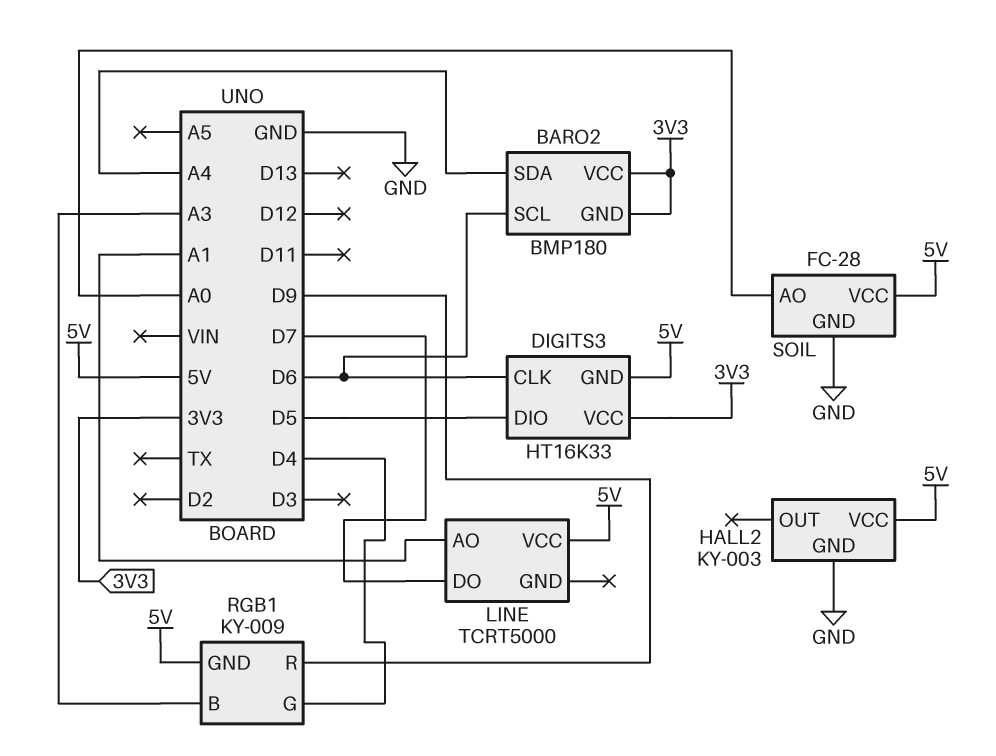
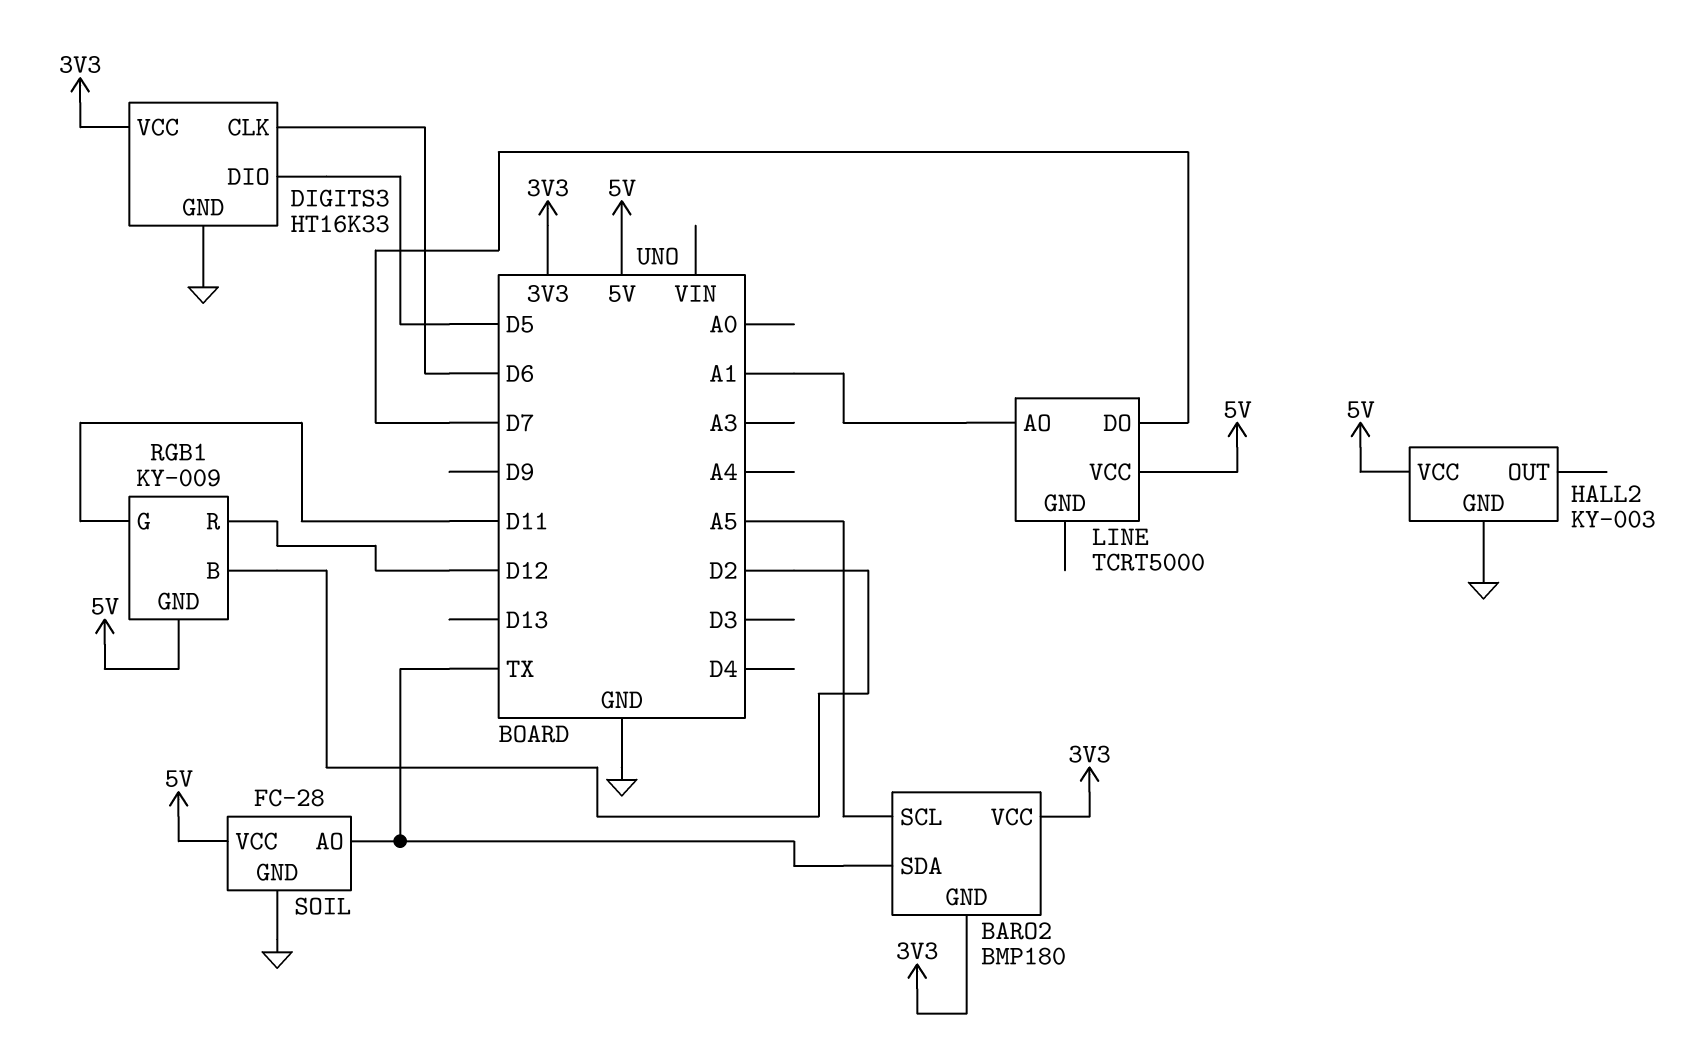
BARO2 pin SCL: D6 -> A5
BARO2 pin SDA: A4 -> TX
DIGITS3 pin GND: 5V -> GND
RGB1 pin B: A3 -> D2
RGB1 pin G: D4 -> D11
RGB1 pin R: D9 -> D12
SOIL pin AO: A0 -> TX

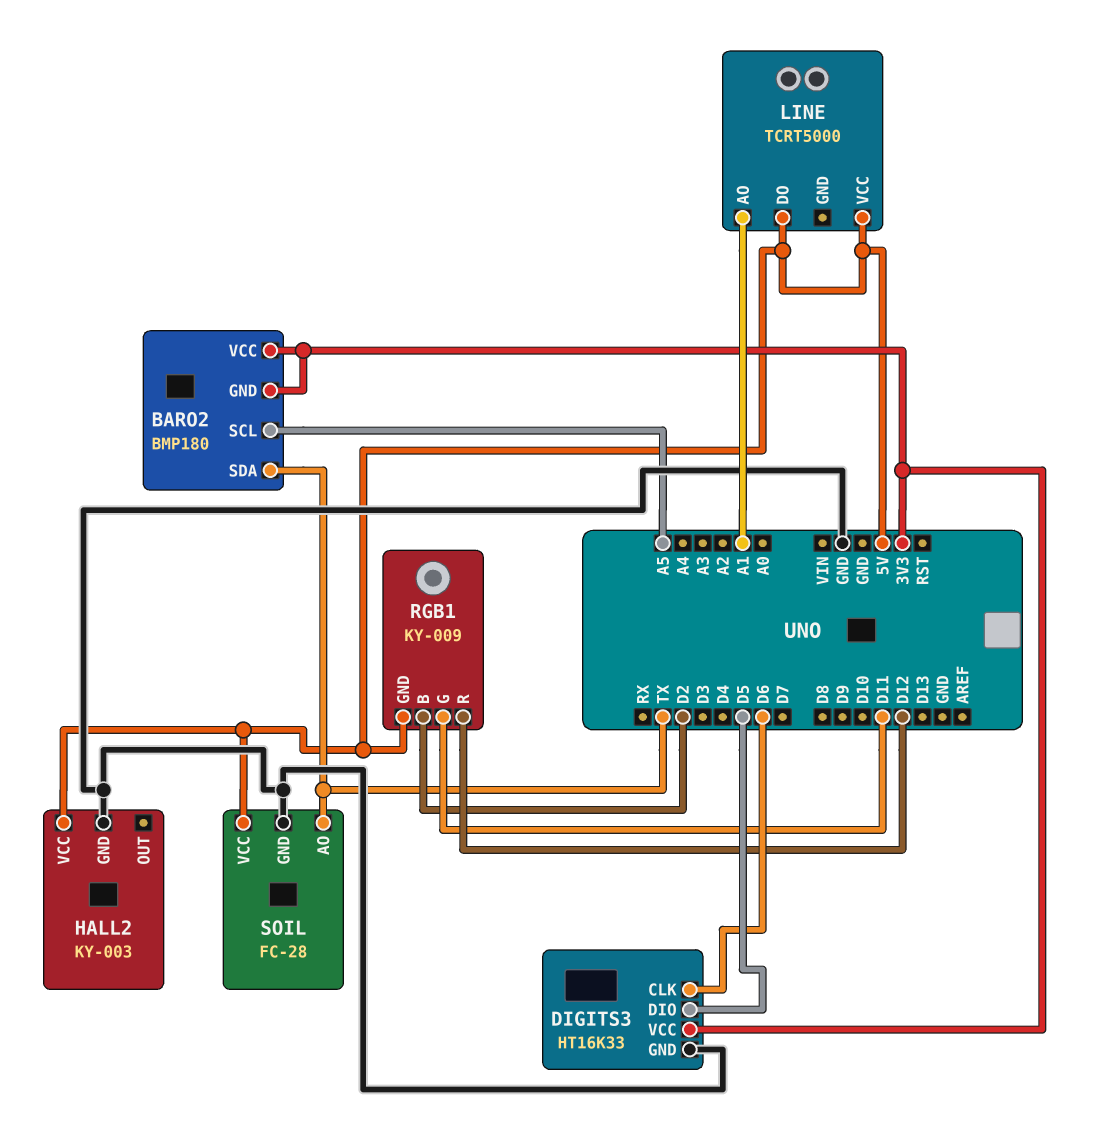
LINE pin DO: D7 -> 5V

